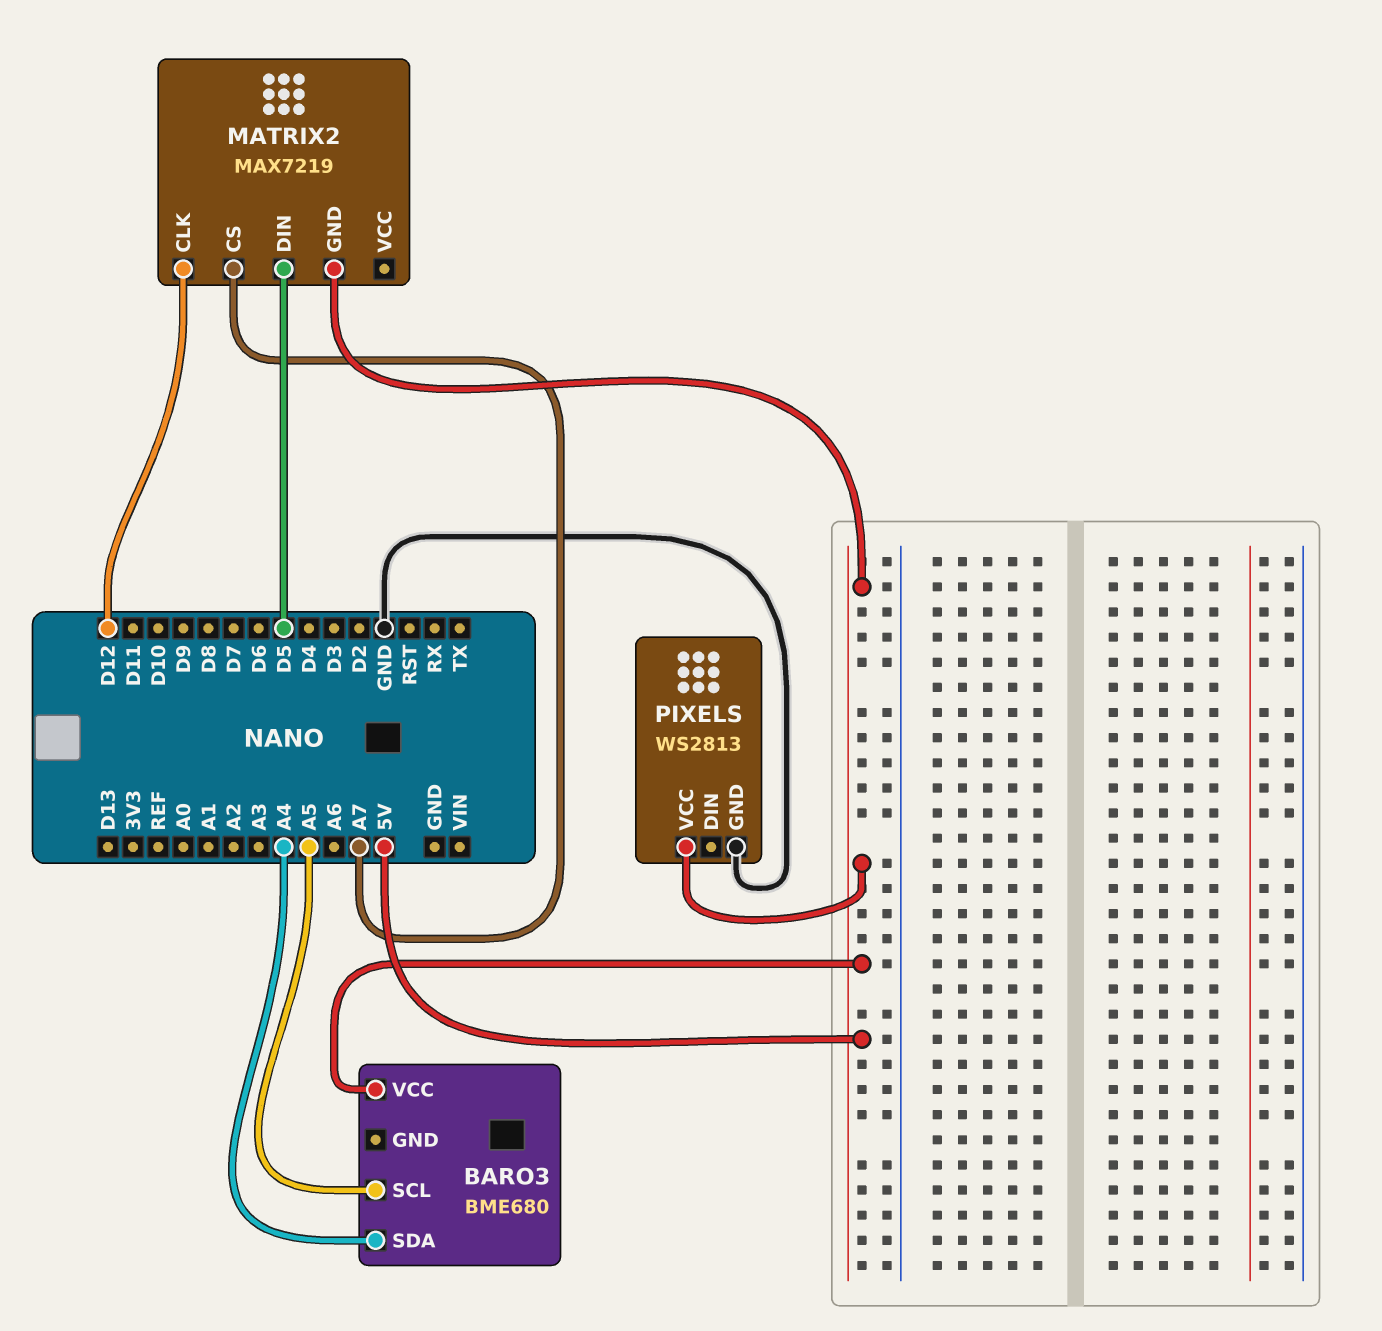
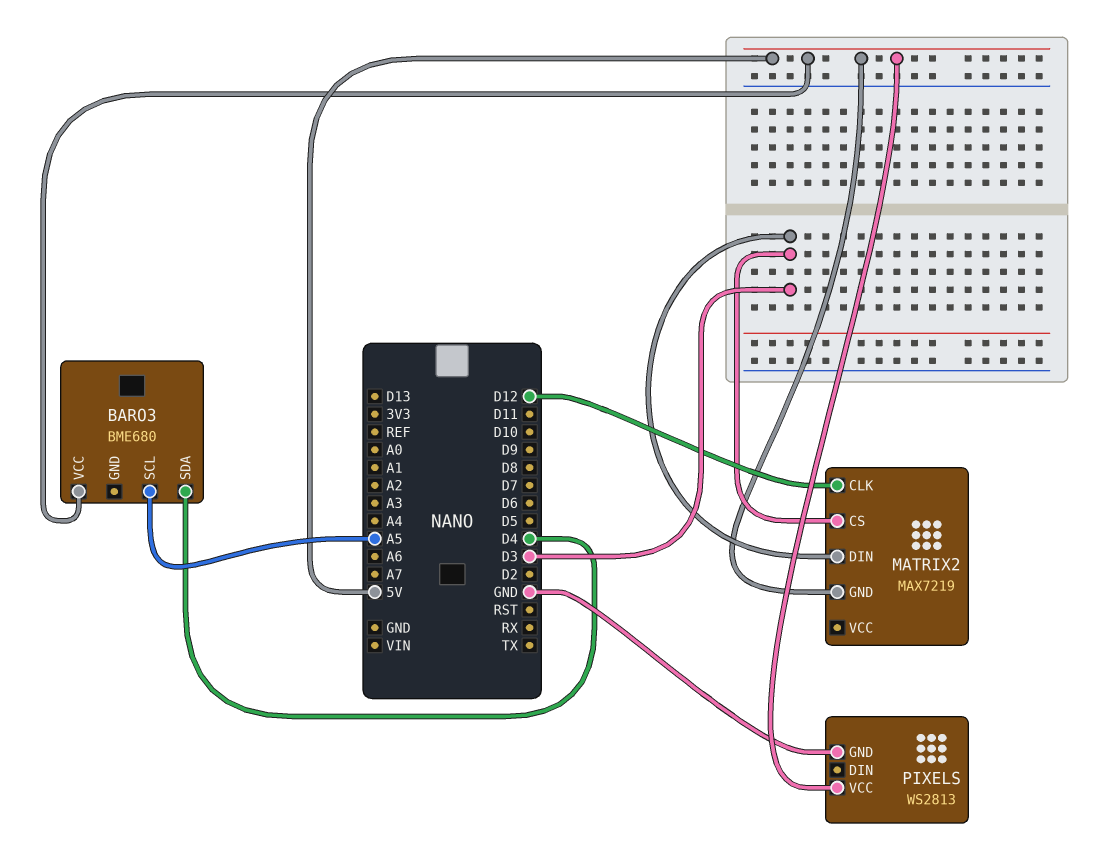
BARO3 pin SDA: A4 -> D4
MATRIX2 pin CS: A7 -> D3
MATRIX2 pin DIN: D5 -> D3

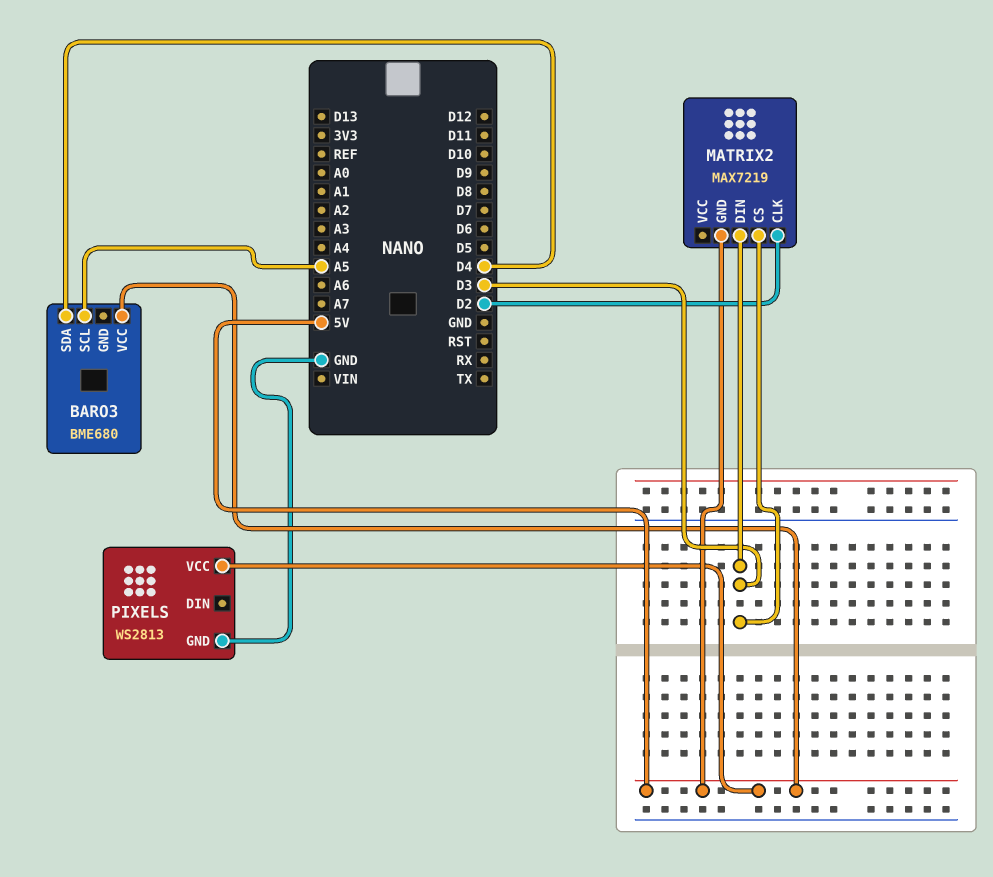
MATRIX2 pin CLK: D12 -> D2

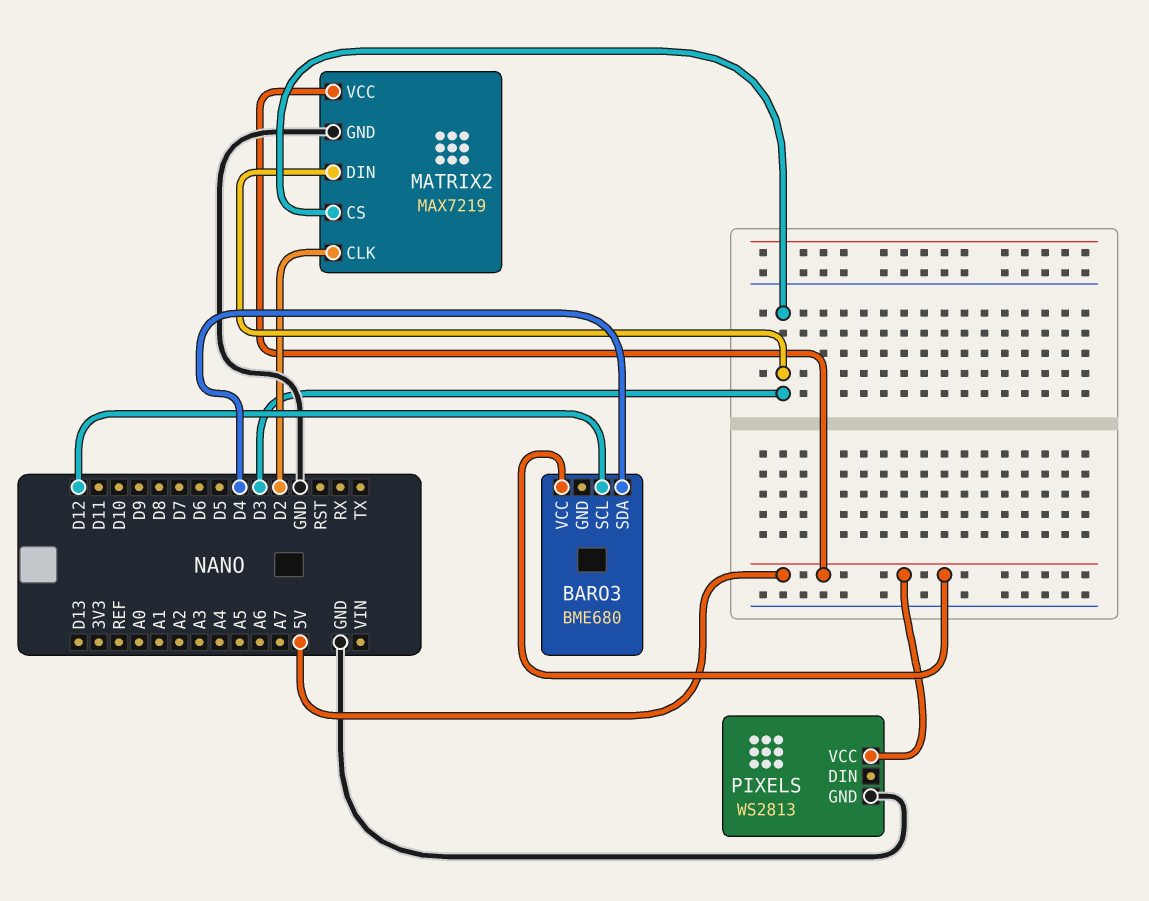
BARO3 pin SCL: A5 -> D12
MATRIX2 pin GND: 5V -> GND
MATRIX2 pin VCC: none -> 5V

